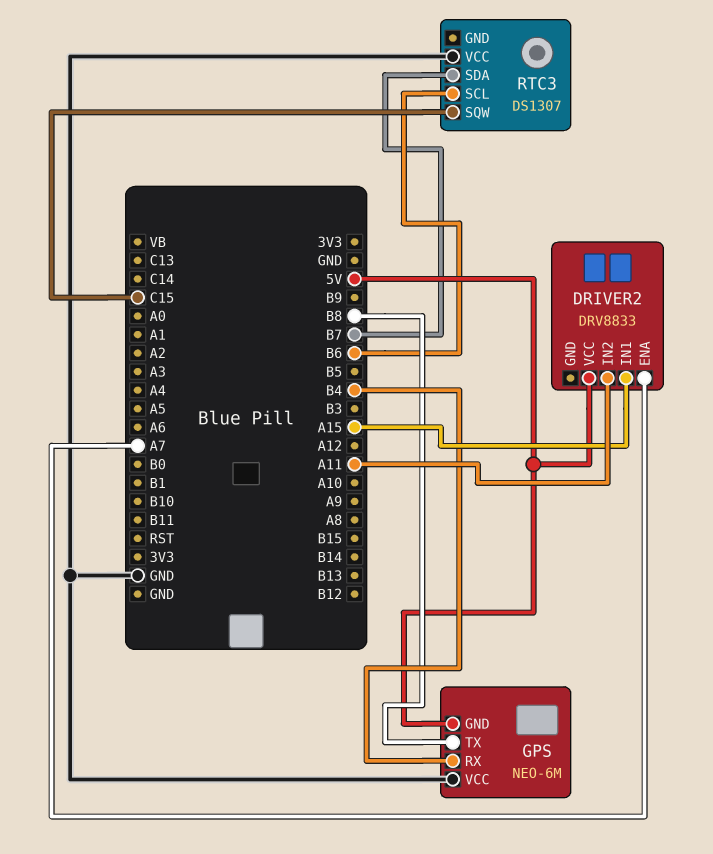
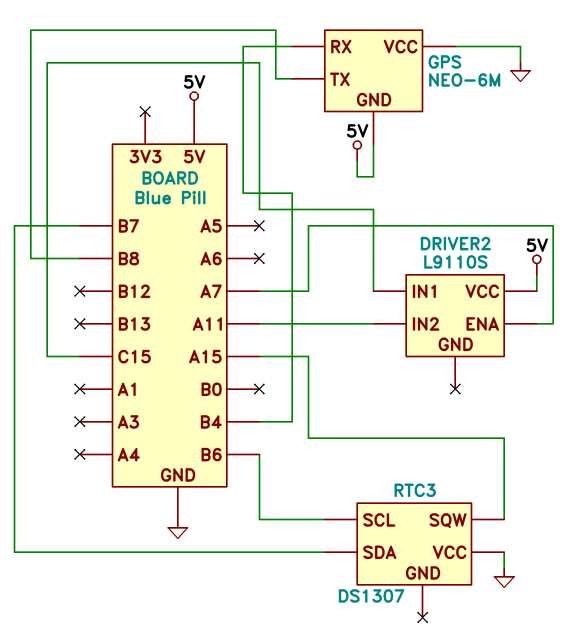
DRIVER2: DRV8833 -> L9110S
DRIVER2 pin IN1: A15 -> C15
RTC3 pin SQW: C15 -> A15

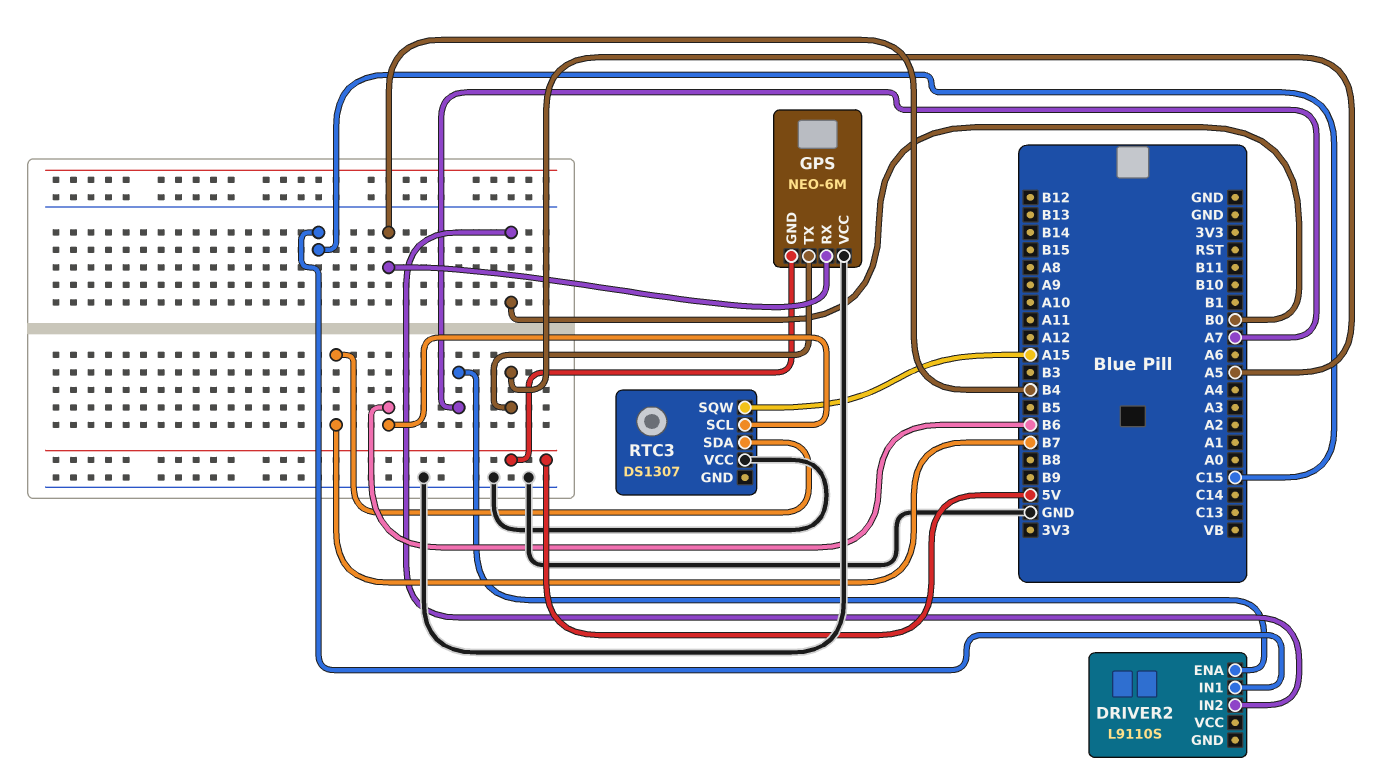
DRIVER2 pin IN2: A11 -> B0
DRIVER2 pin VCC: 5V -> none
GPS pin TX: B8 -> A5

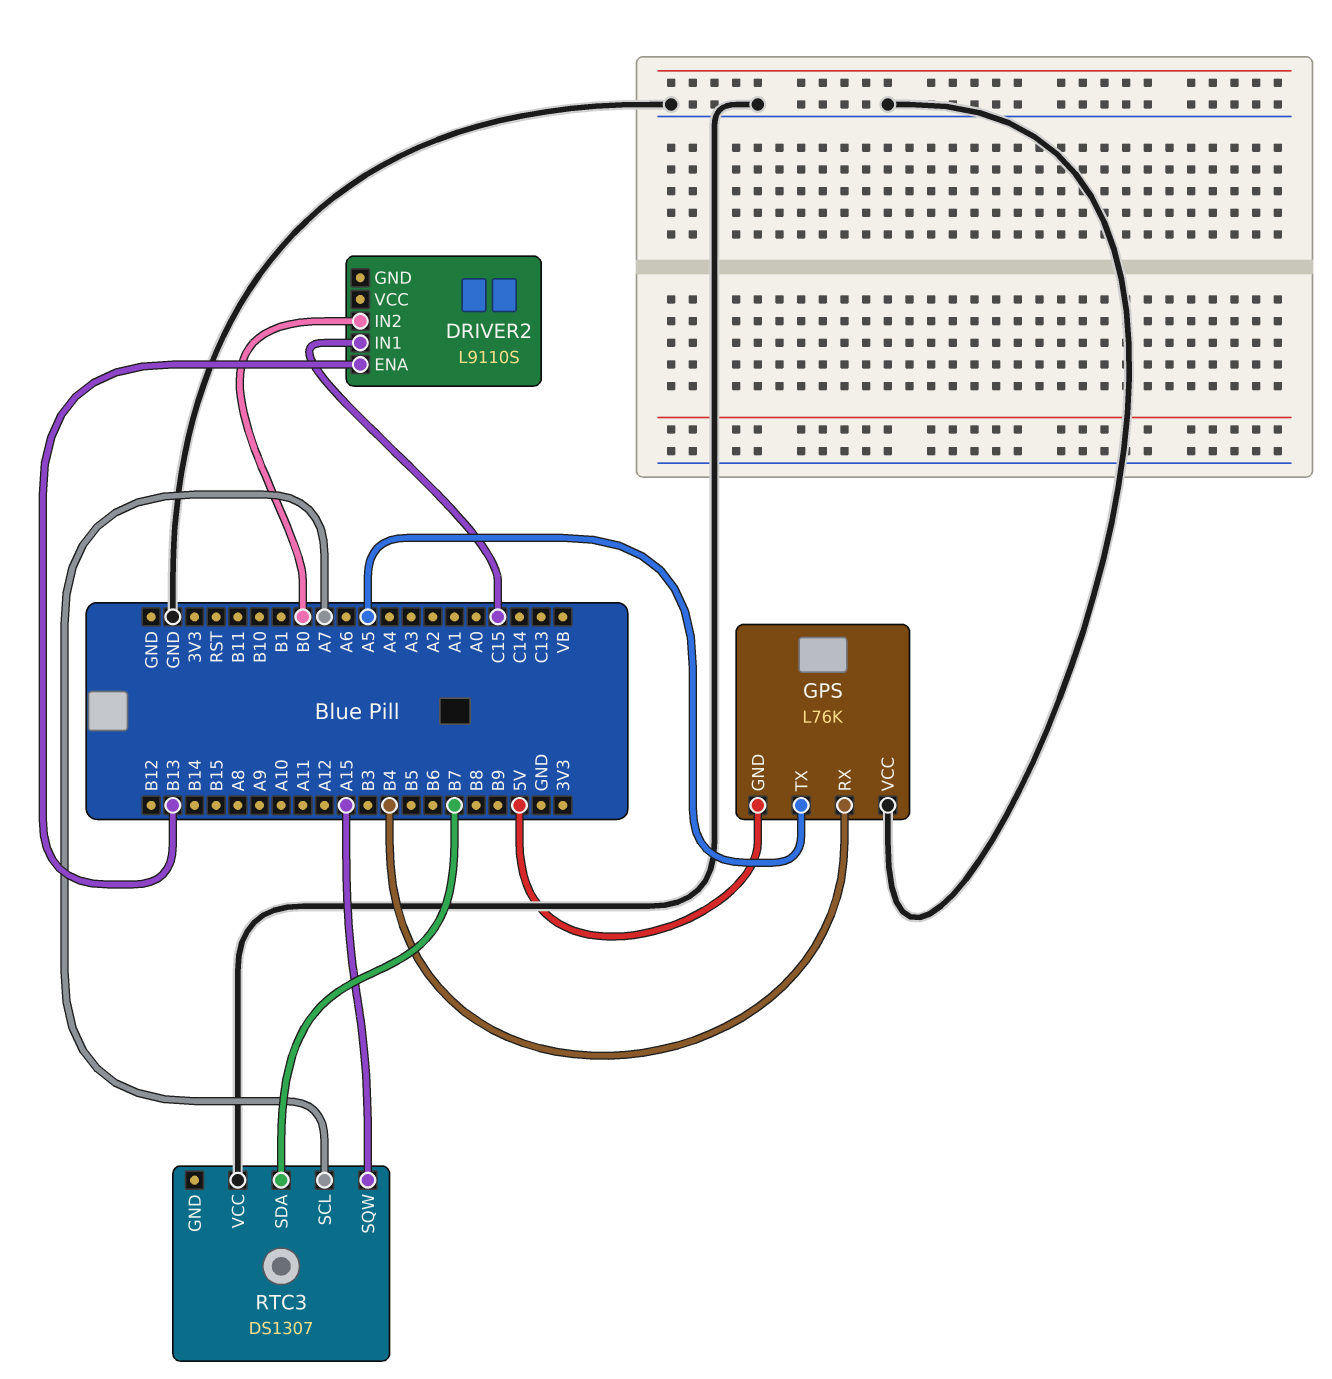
DRIVER2 pin ENA: A7 -> B13
GPS: NEO-6M -> L76K
RTC3 pin SCL: B6 -> A7

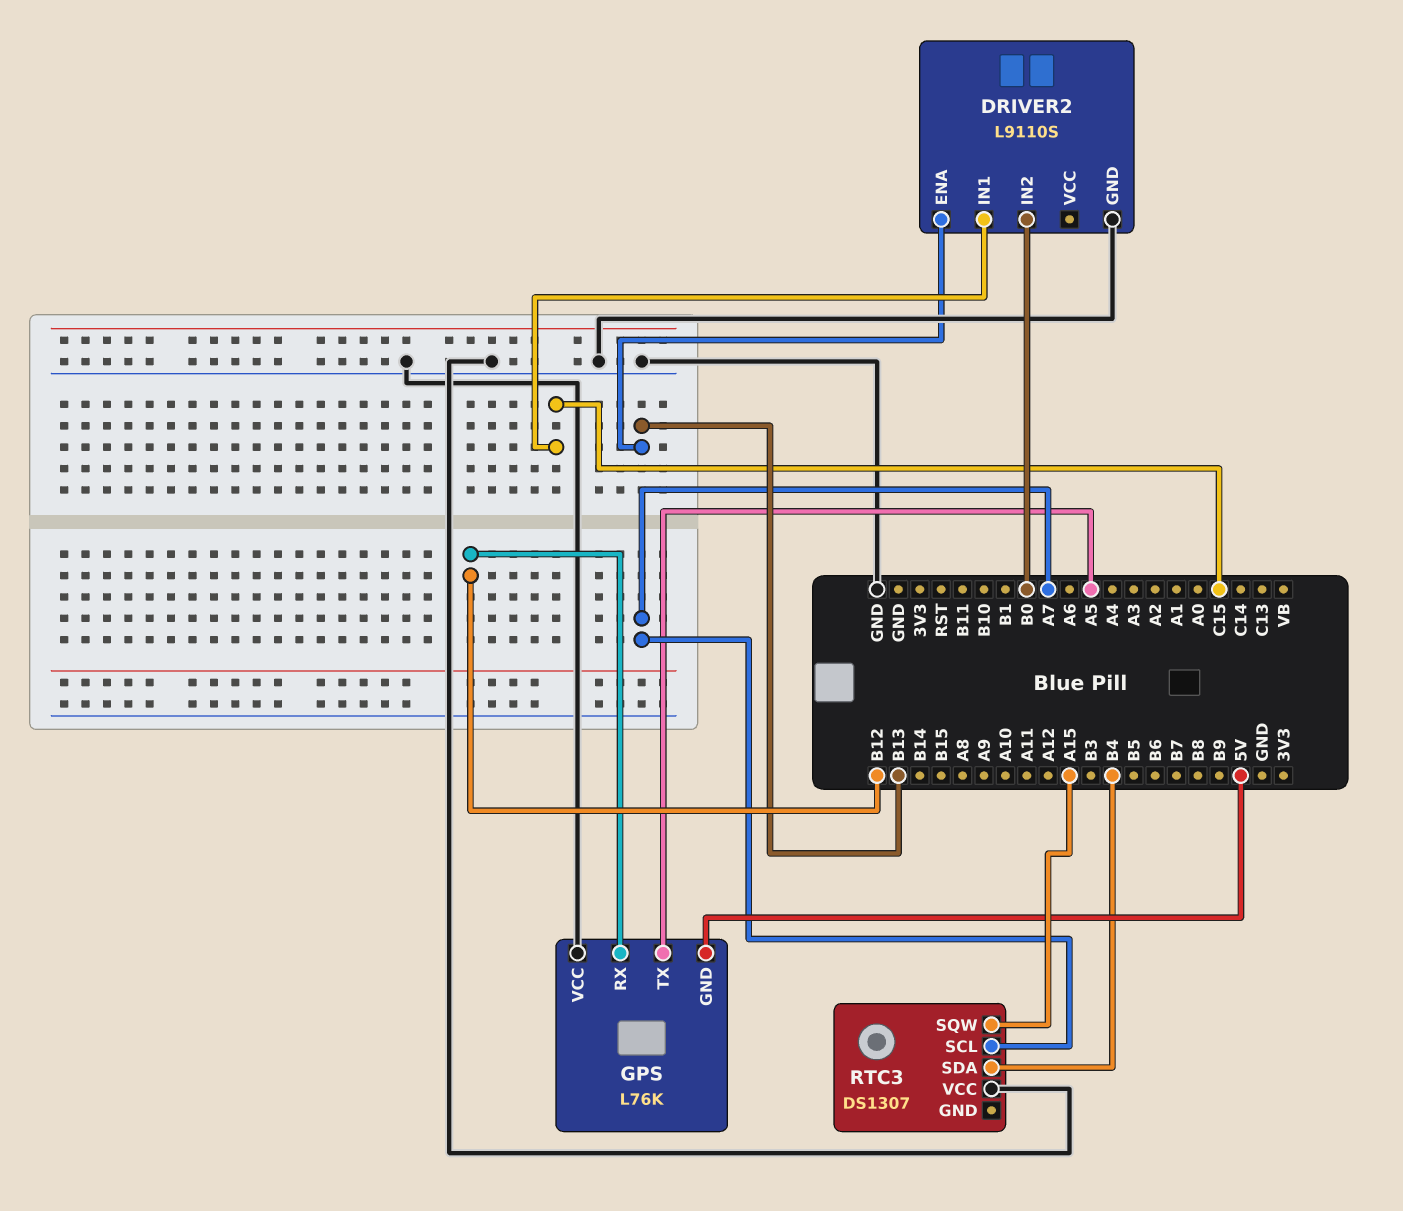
DRIVER2 pin GND: none -> GND
GPS pin RX: B4 -> B12
RTC3 pin SDA: B7 -> B4

